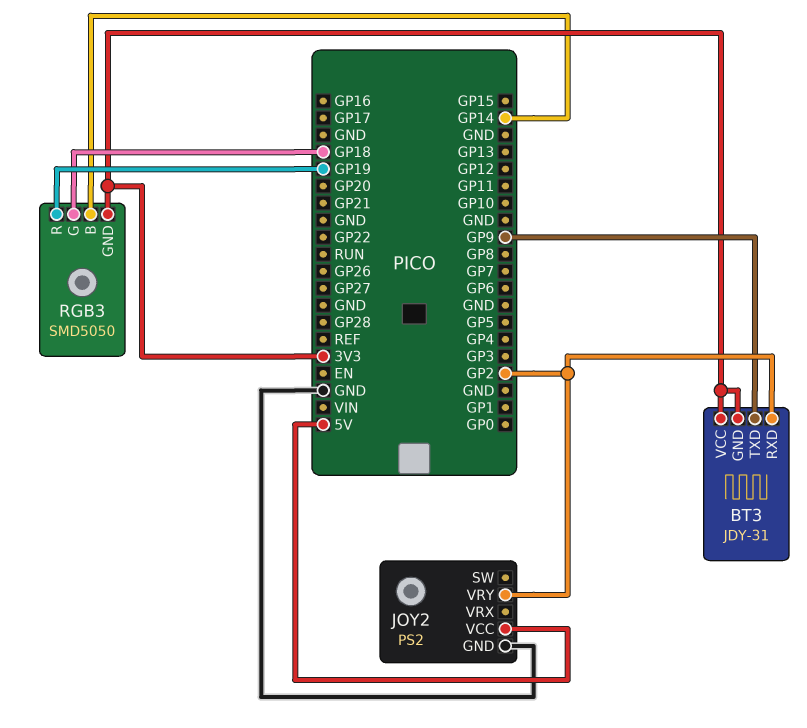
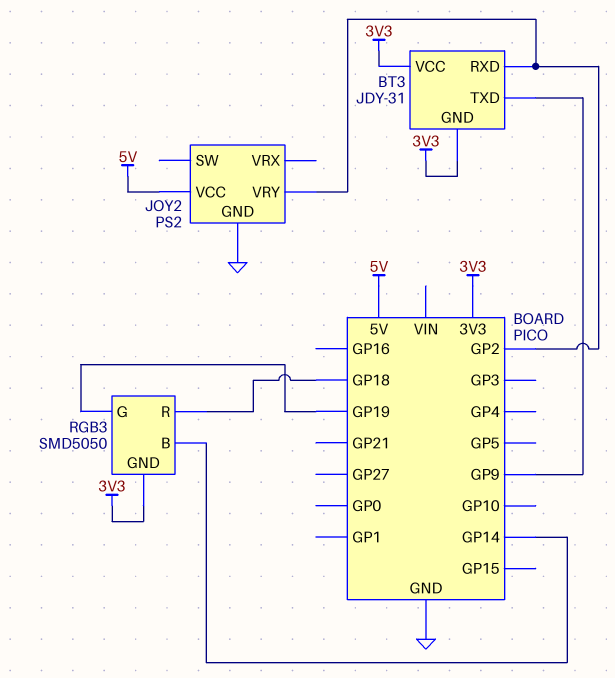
RGB3 pin G: GP18 -> GP19
RGB3 pin R: GP19 -> GP18

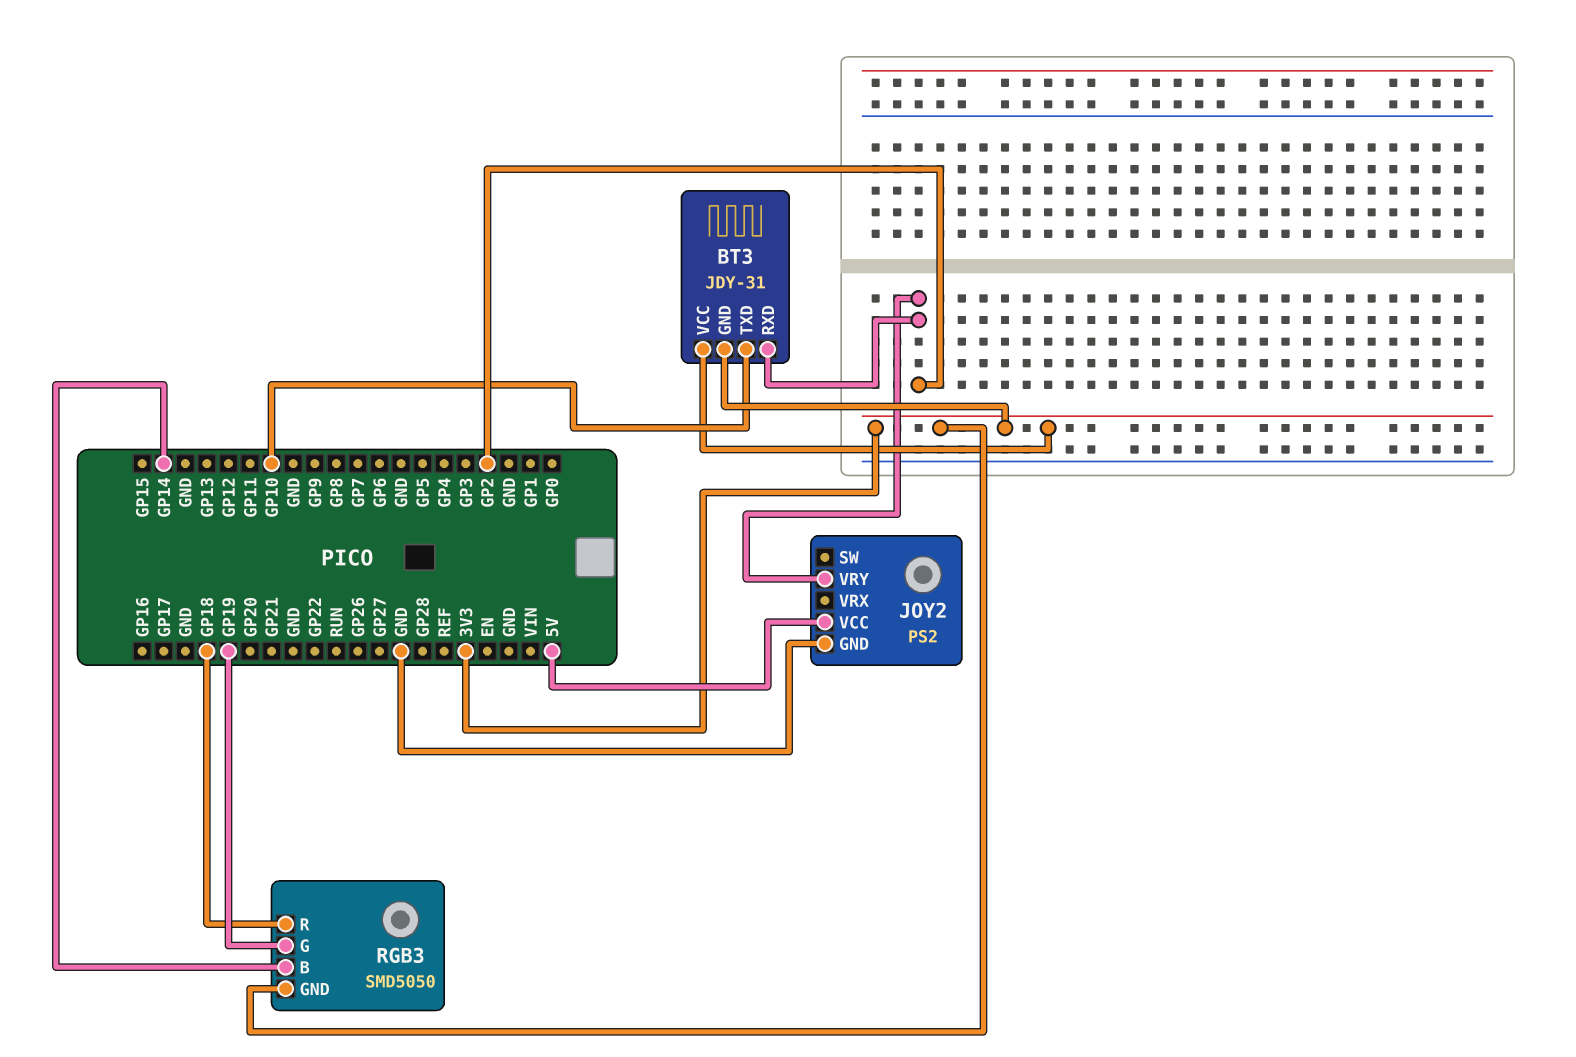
BT3 pin TXD: GP9 -> GP10

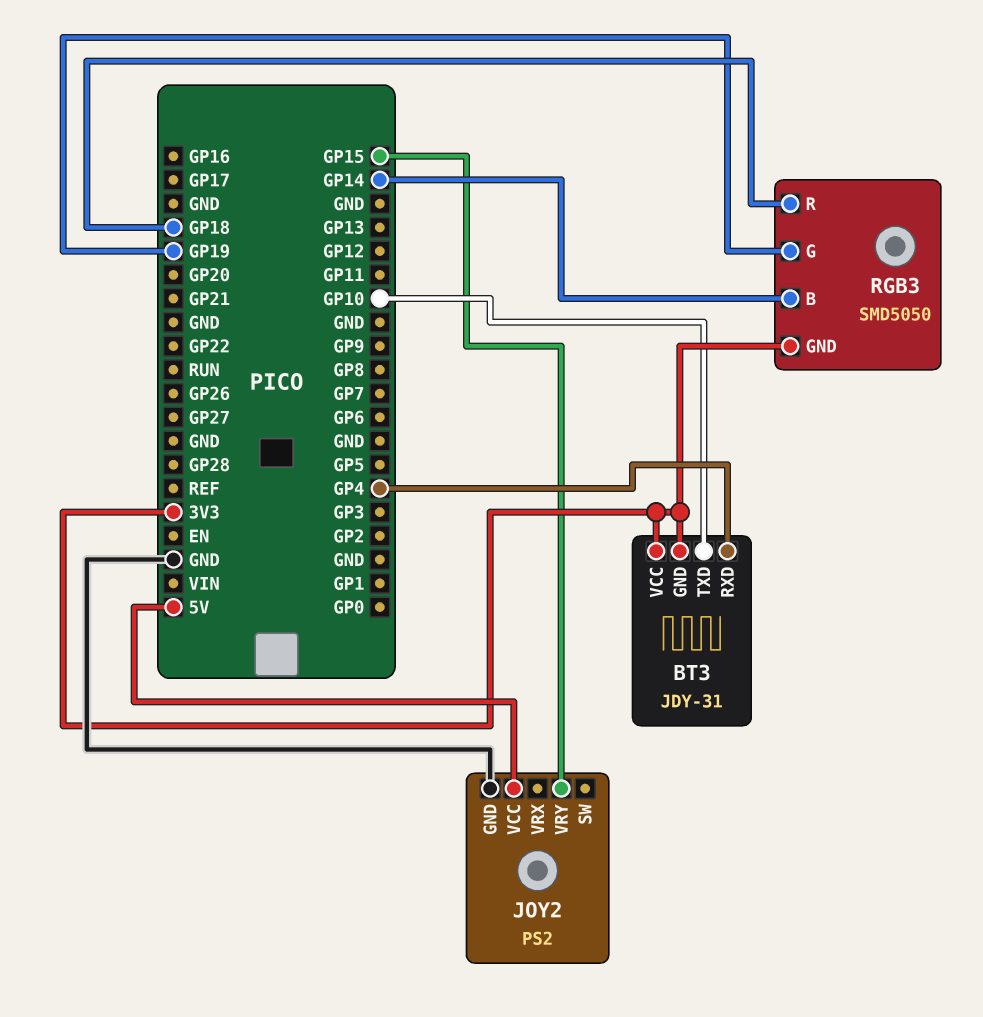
BT3 pin RXD: GP2 -> GP4
JOY2 pin VRY: GP2 -> GP15

